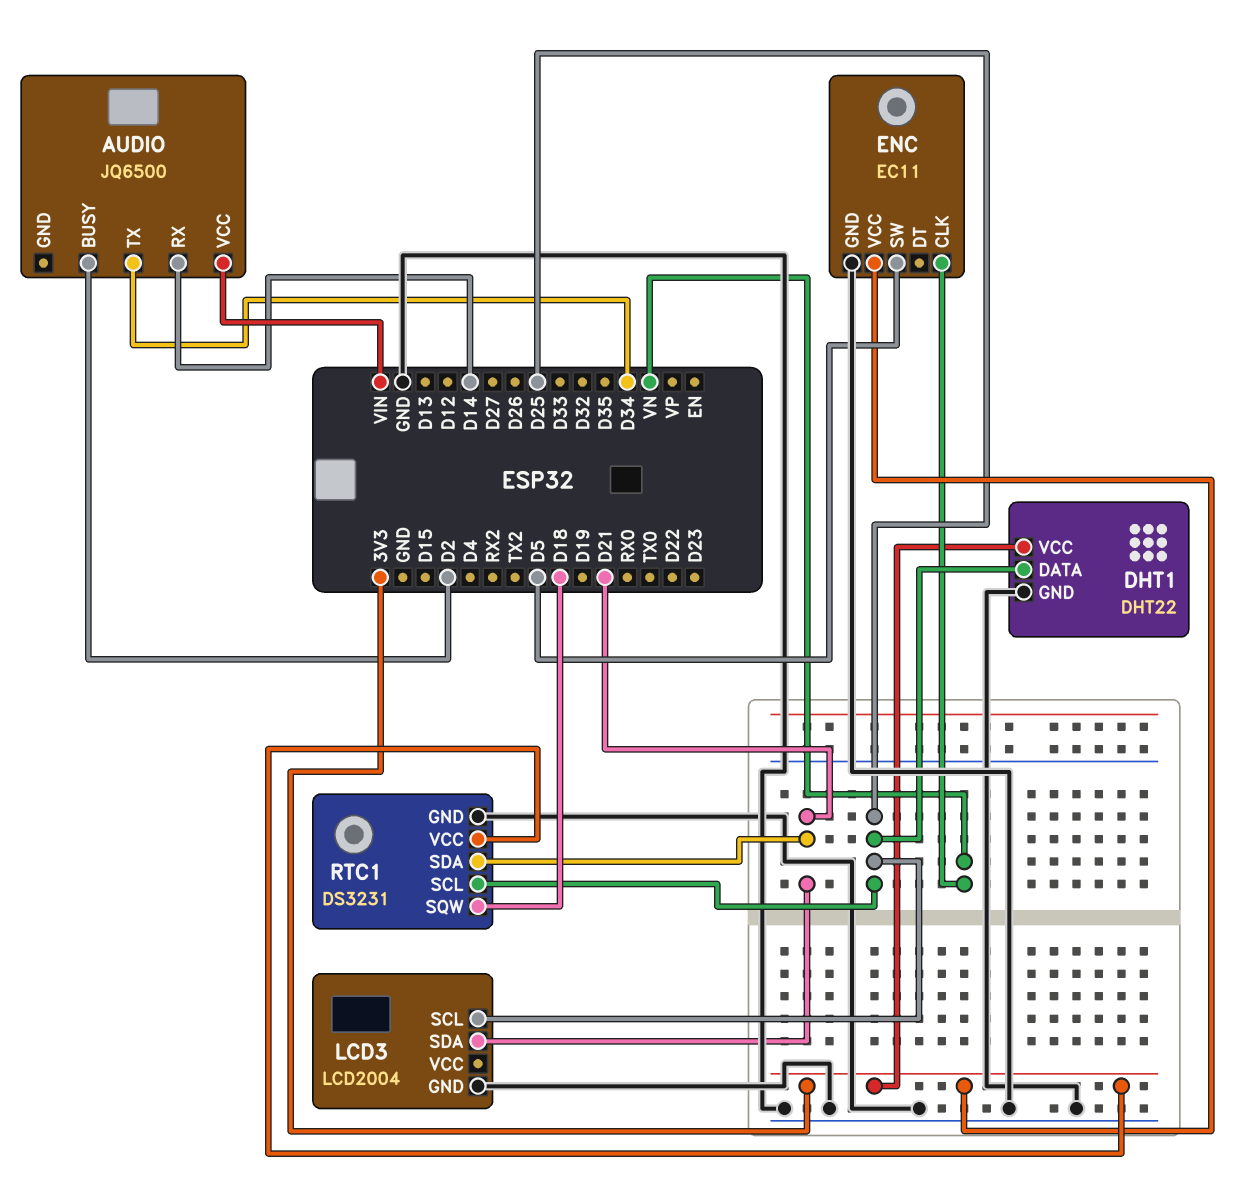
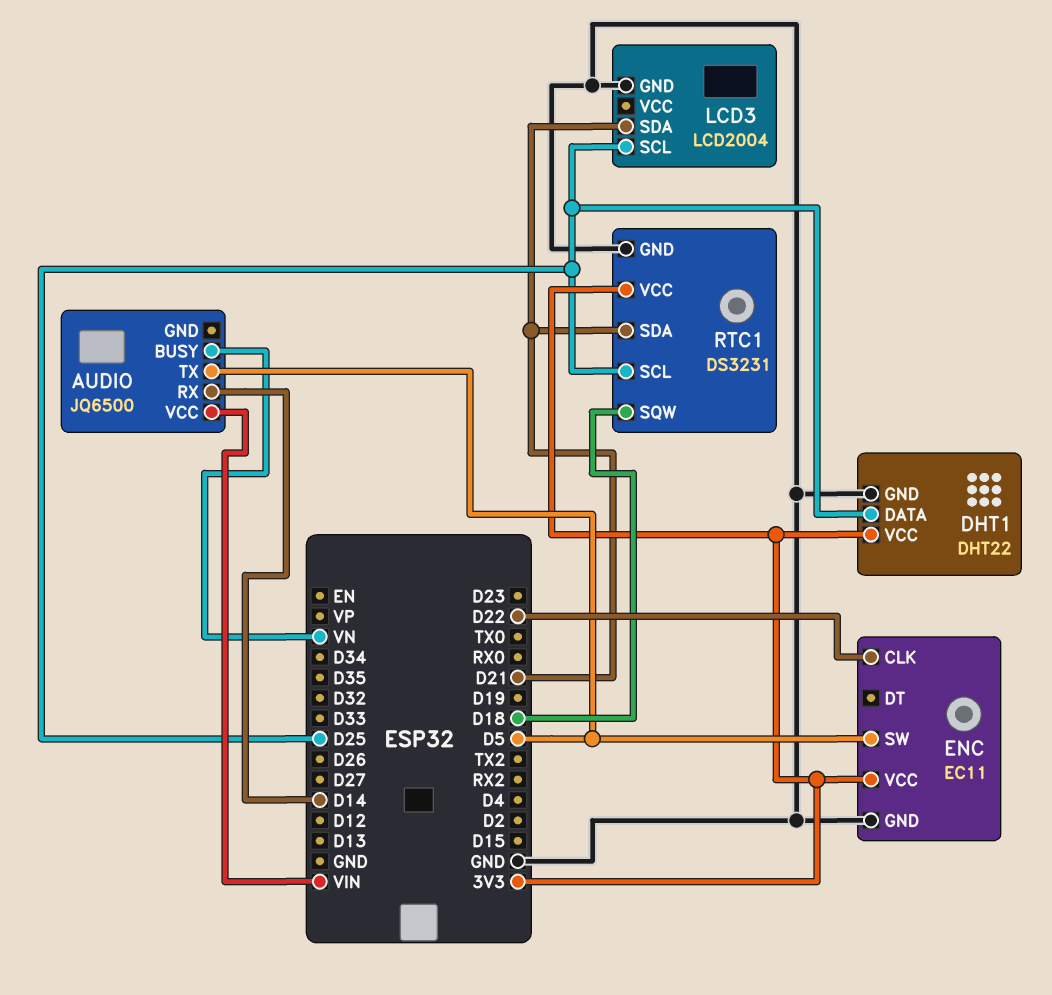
AUDIO pin BUSY: D2 -> VN
AUDIO pin TX: D34 -> D5
ENC pin CLK: VN -> D22

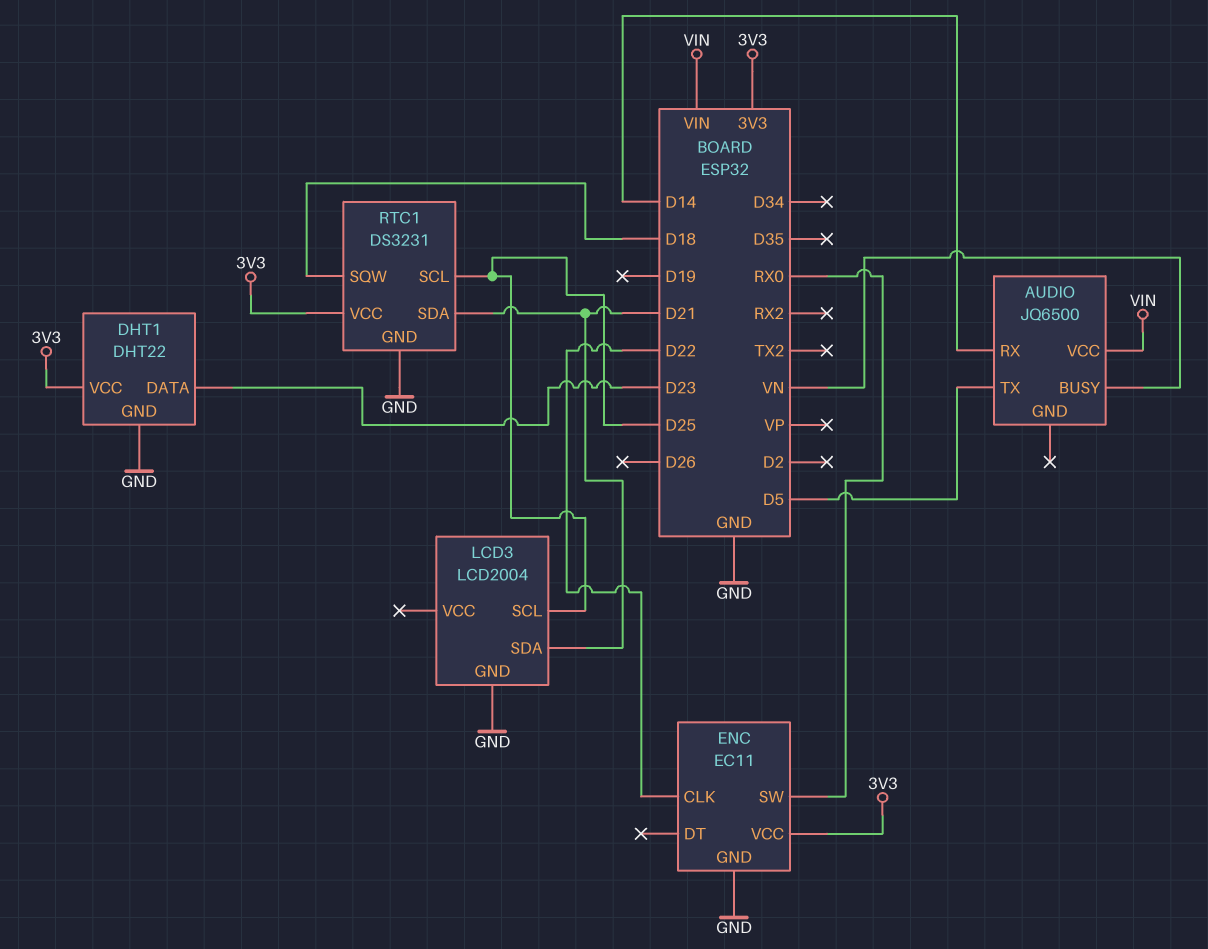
DHT1 pin DATA: D25 -> D23
ENC pin SW: D5 -> RX0

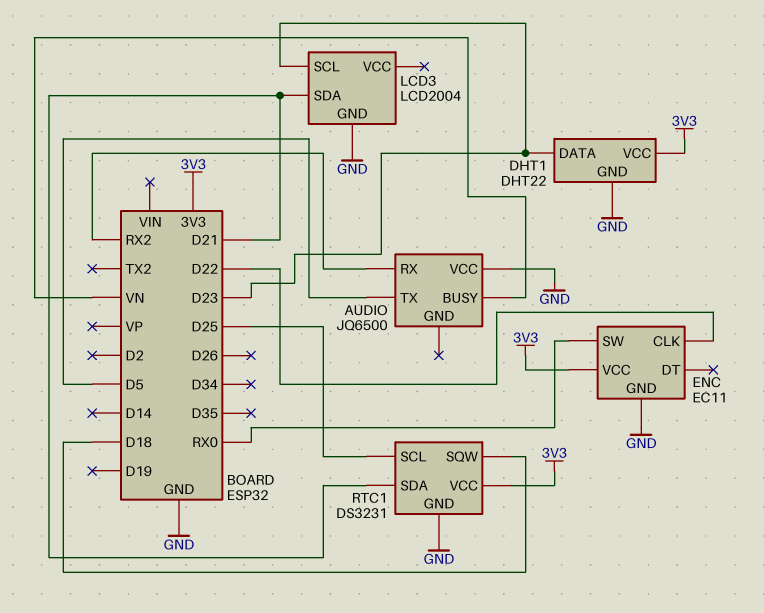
AUDIO pin RX: D14 -> RX2
AUDIO pin VCC: VIN -> GND
LCD3 pin SCL: D25 -> D23

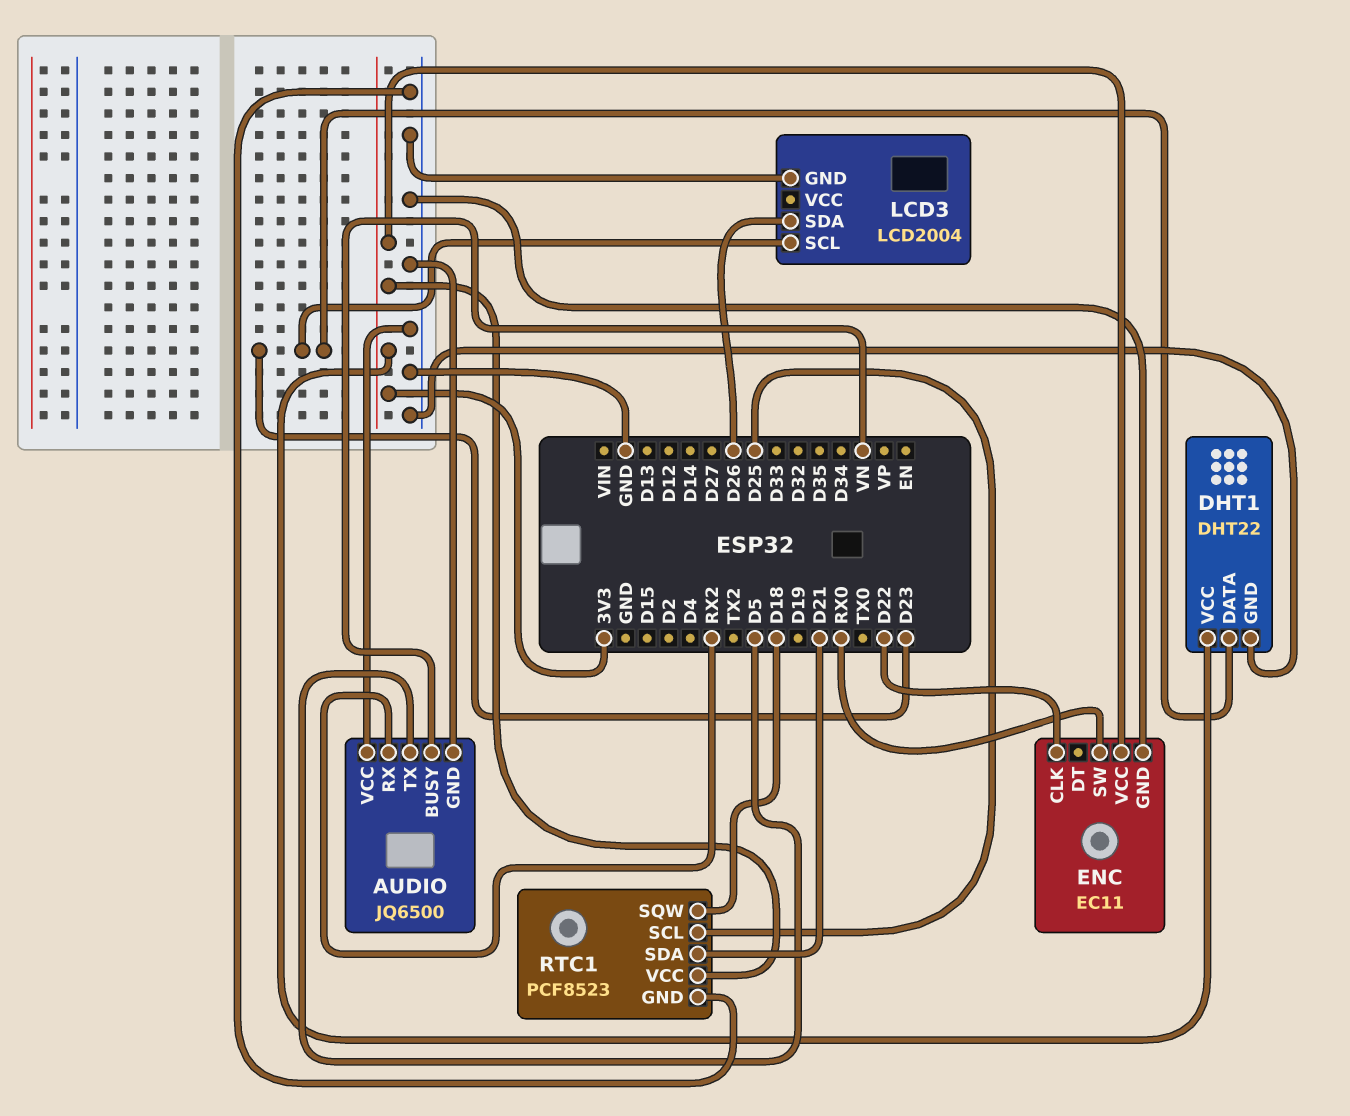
AUDIO pin GND: none -> GND
LCD3 pin SDA: D21 -> D26
RTC1: DS3231 -> PCF8523

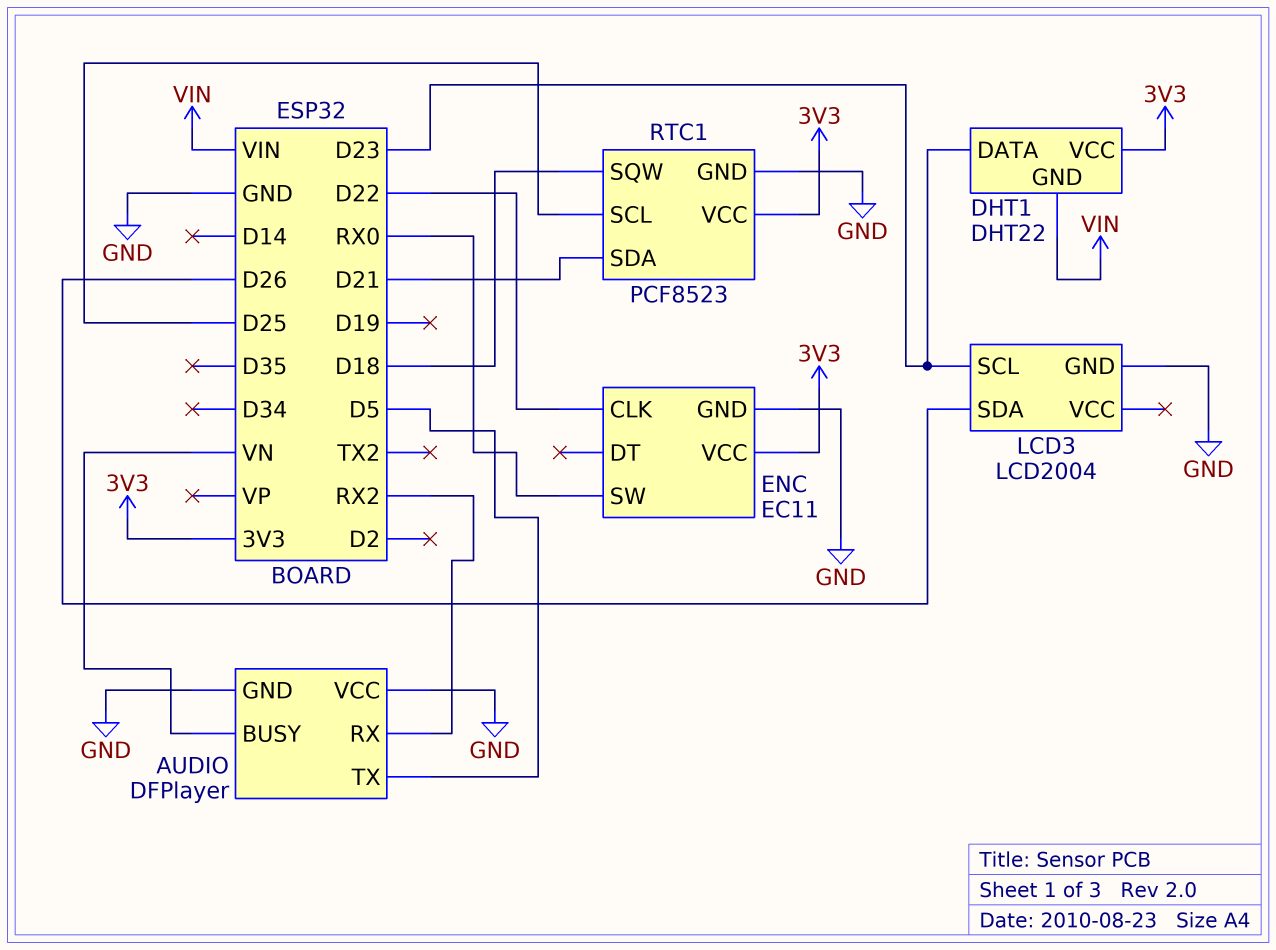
AUDIO: JQ6500 -> DFPlayer
DHT1 pin GND: GND -> VIN

